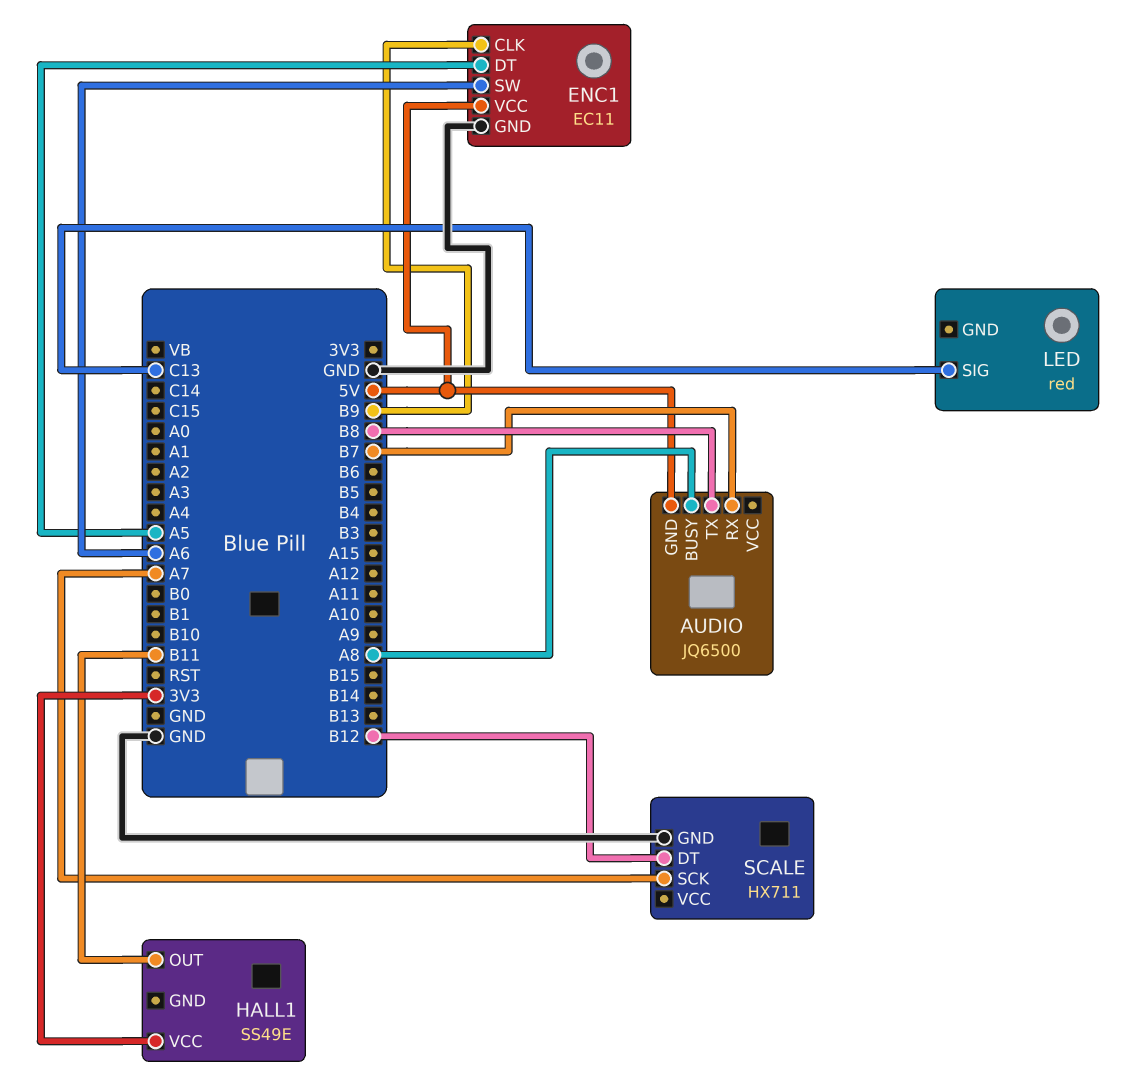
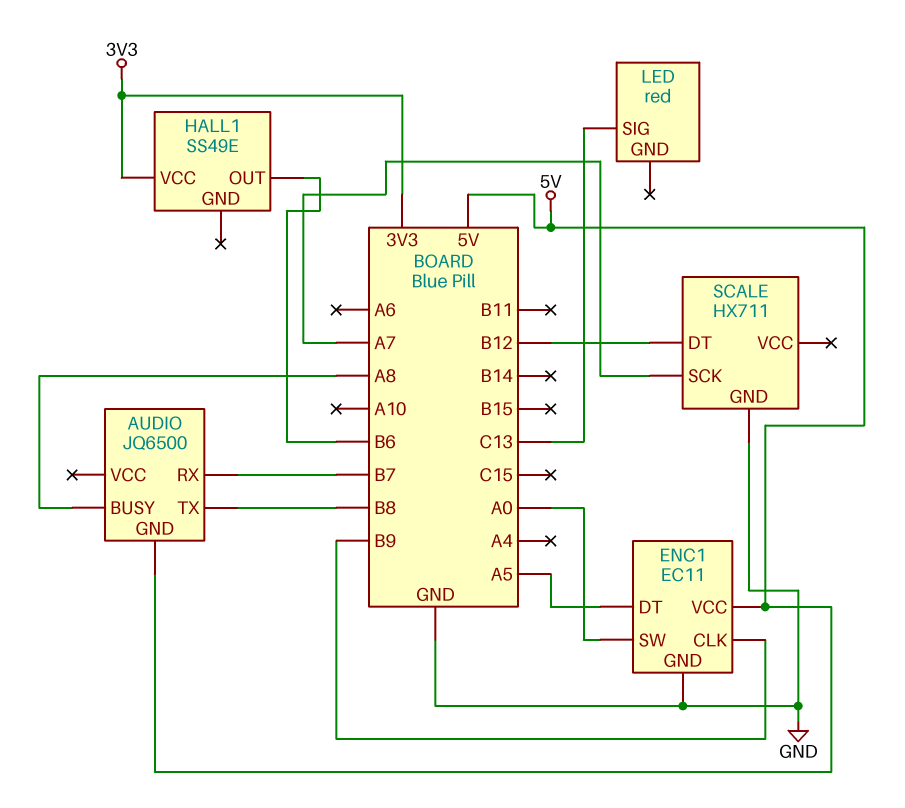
ENC1 pin SW: A6 -> A0
HALL1 pin OUT: B11 -> B6

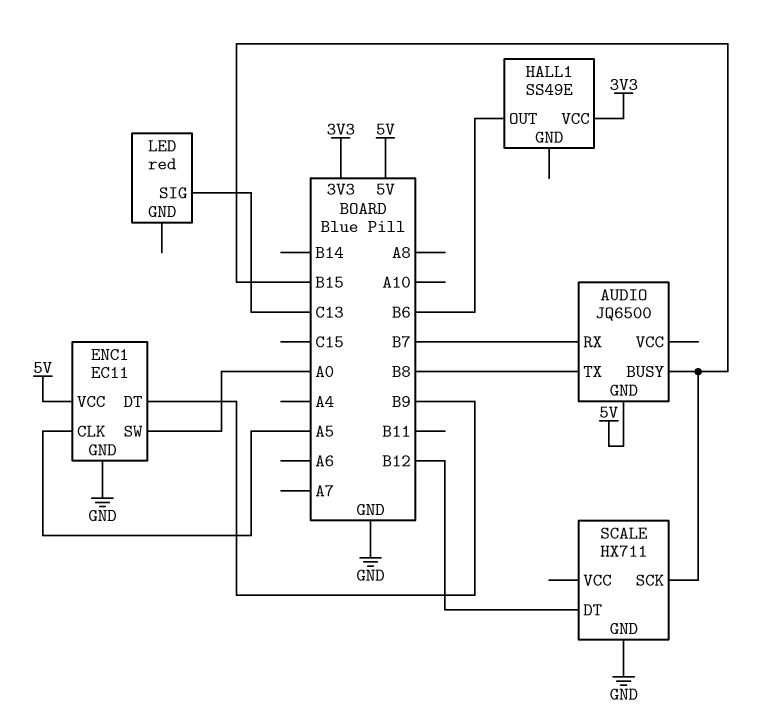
AUDIO pin BUSY: A8 -> B15
ENC1 pin CLK: B9 -> A5
ENC1 pin DT: A5 -> B9
SCALE pin SCK: A7 -> B15

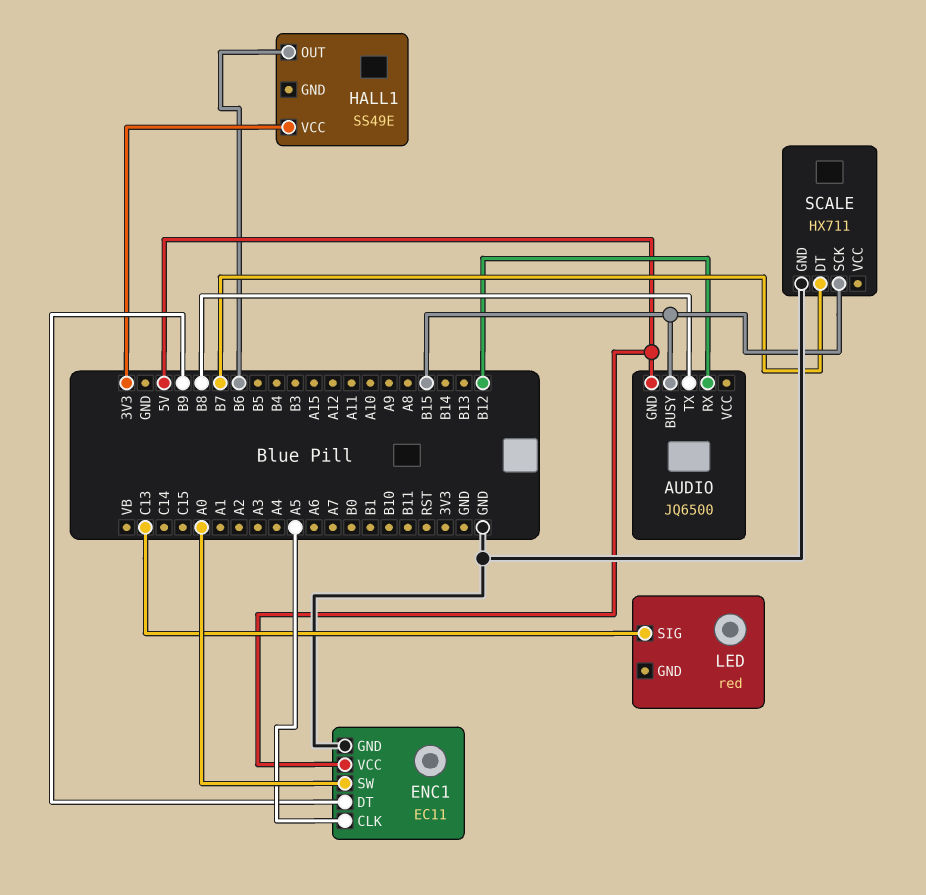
AUDIO pin RX: B7 -> B12
SCALE pin DT: B12 -> B7

